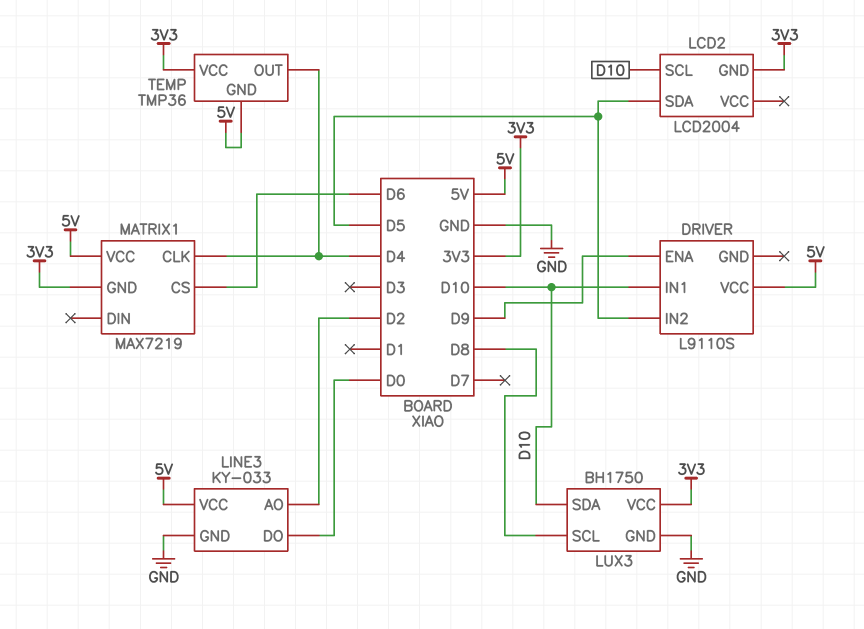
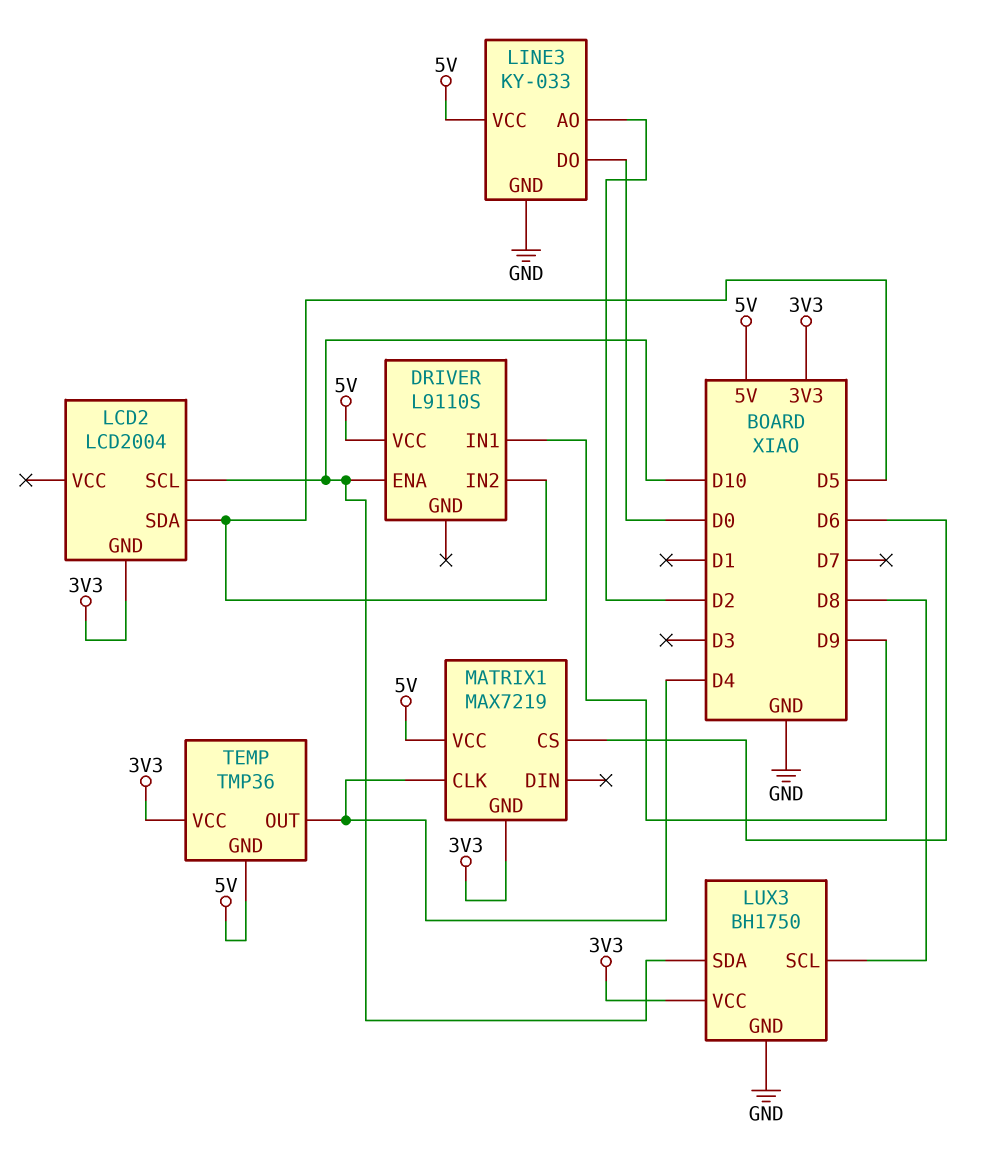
DRIVER pin ENA: D9 -> D10
DRIVER pin IN1: D10 -> D9

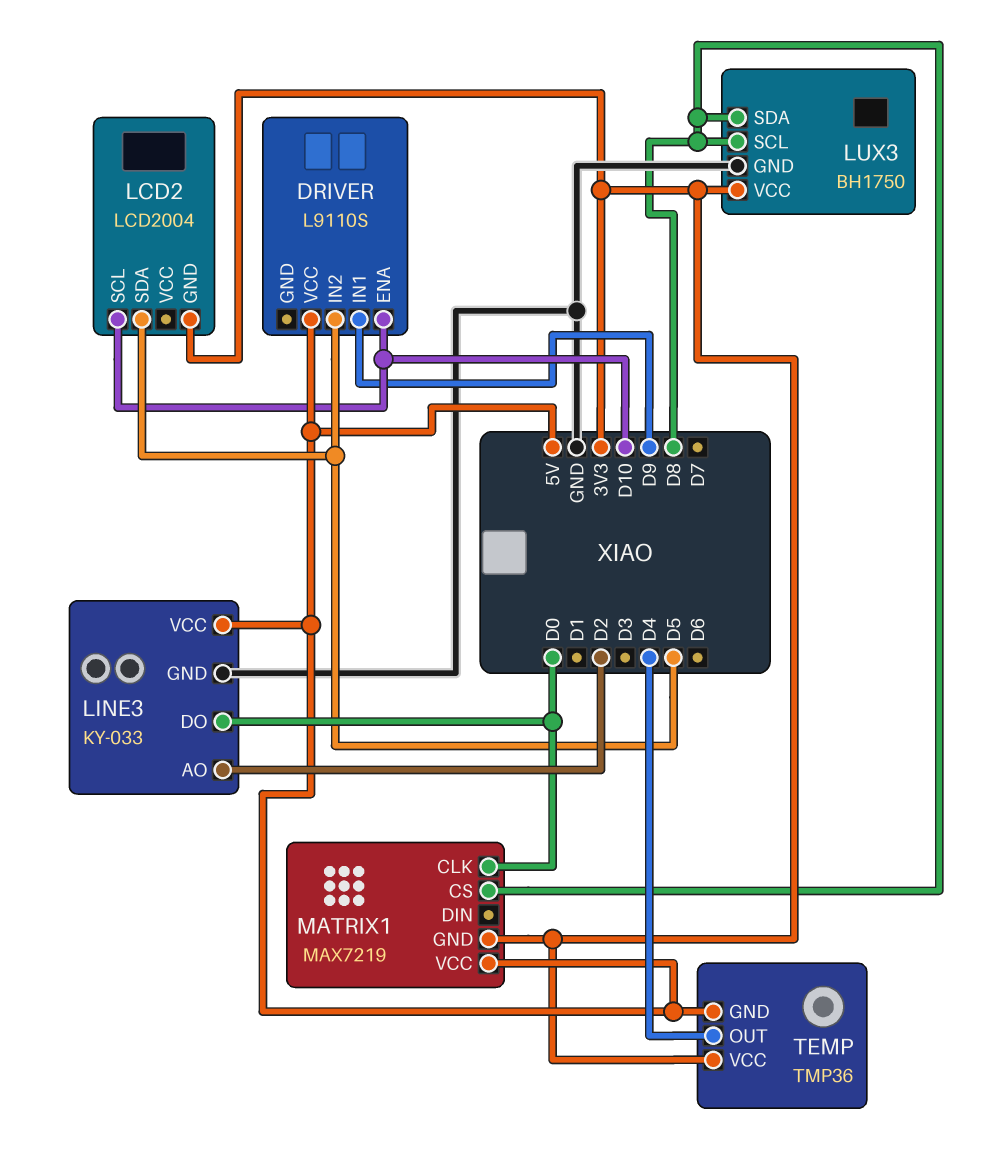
LUX3 pin SDA: D10 -> D8
MATRIX1 pin CLK: D4 -> D0
MATRIX1 pin CS: D6 -> D8

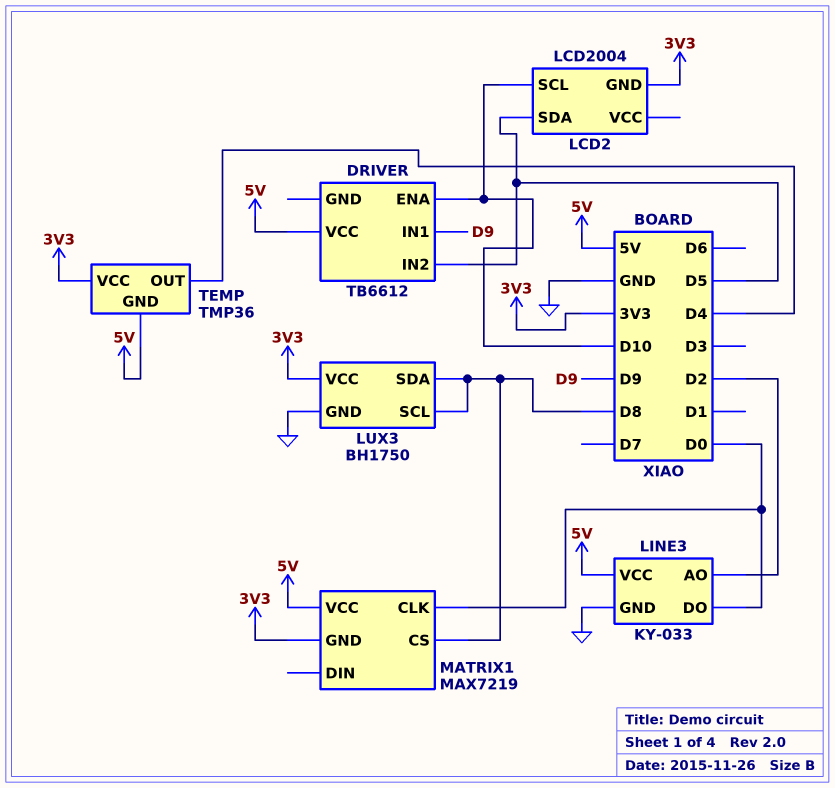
DRIVER: L9110S -> TB6612

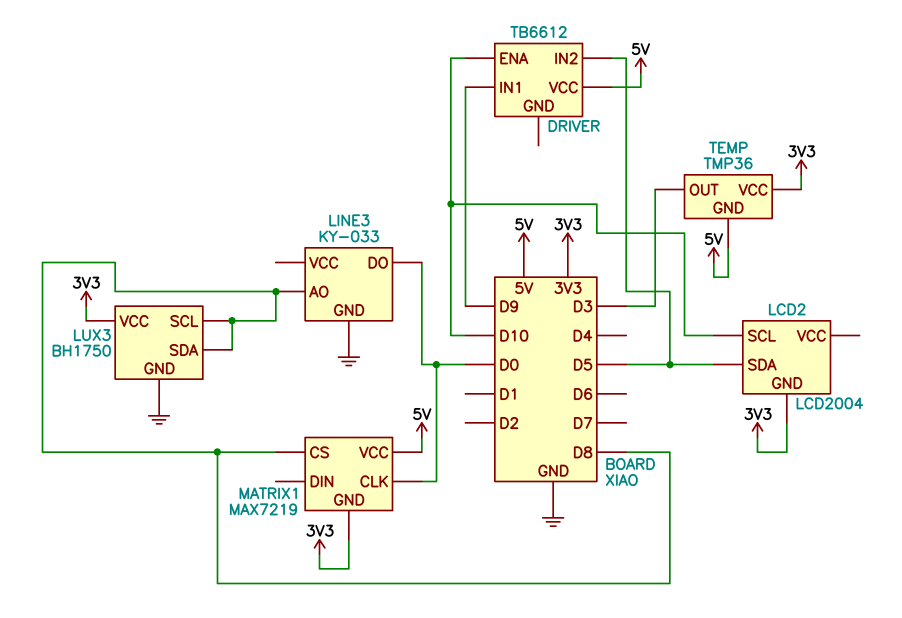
LINE3 pin AO: D2 -> D8
LINE3 pin VCC: 5V -> none
TEMP pin OUT: D4 -> D3

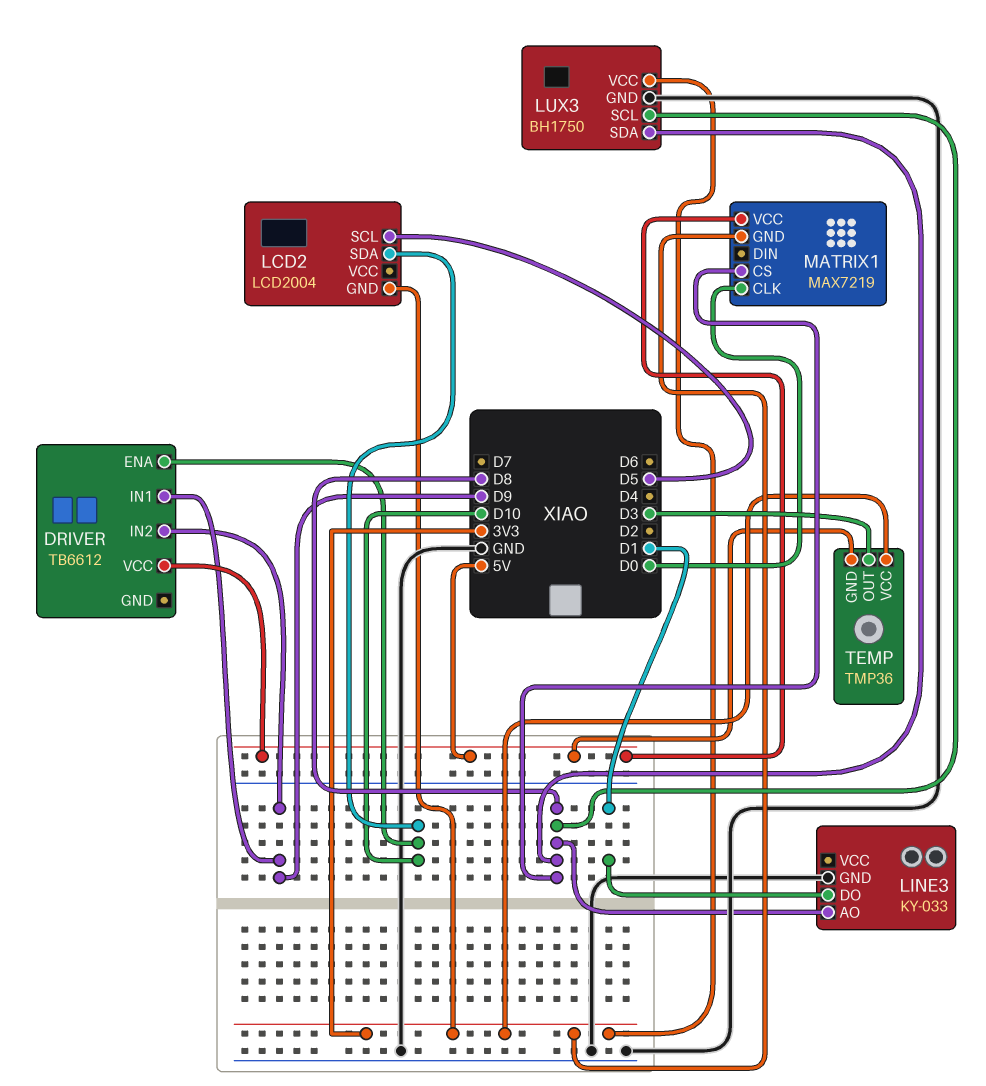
DRIVER pin IN2: D5 -> D9
LCD2 pin SCL: D10 -> D5
LCD2 pin SDA: D5 -> D10
LINE3 pin DO: D0 -> D1

